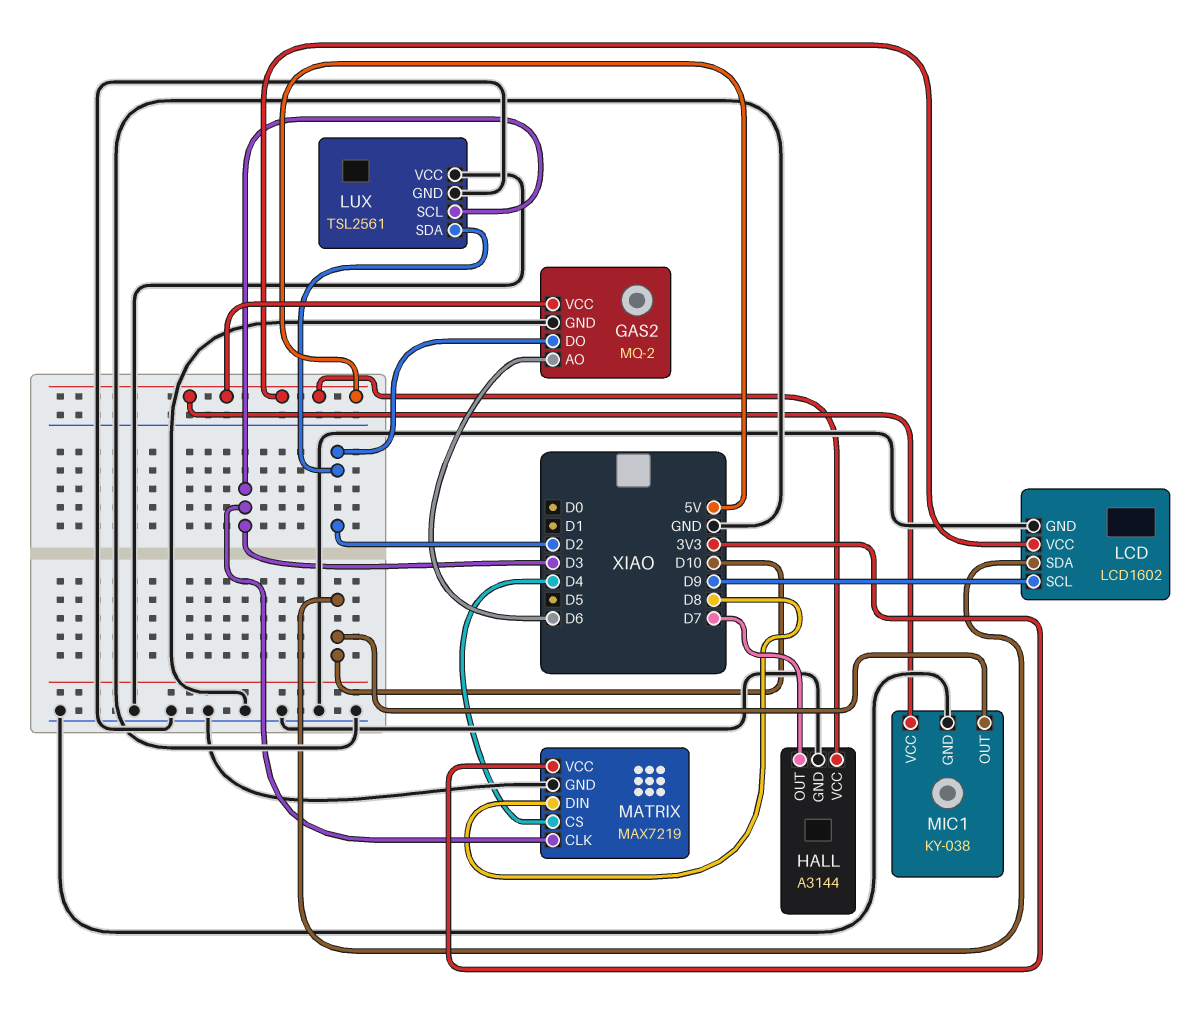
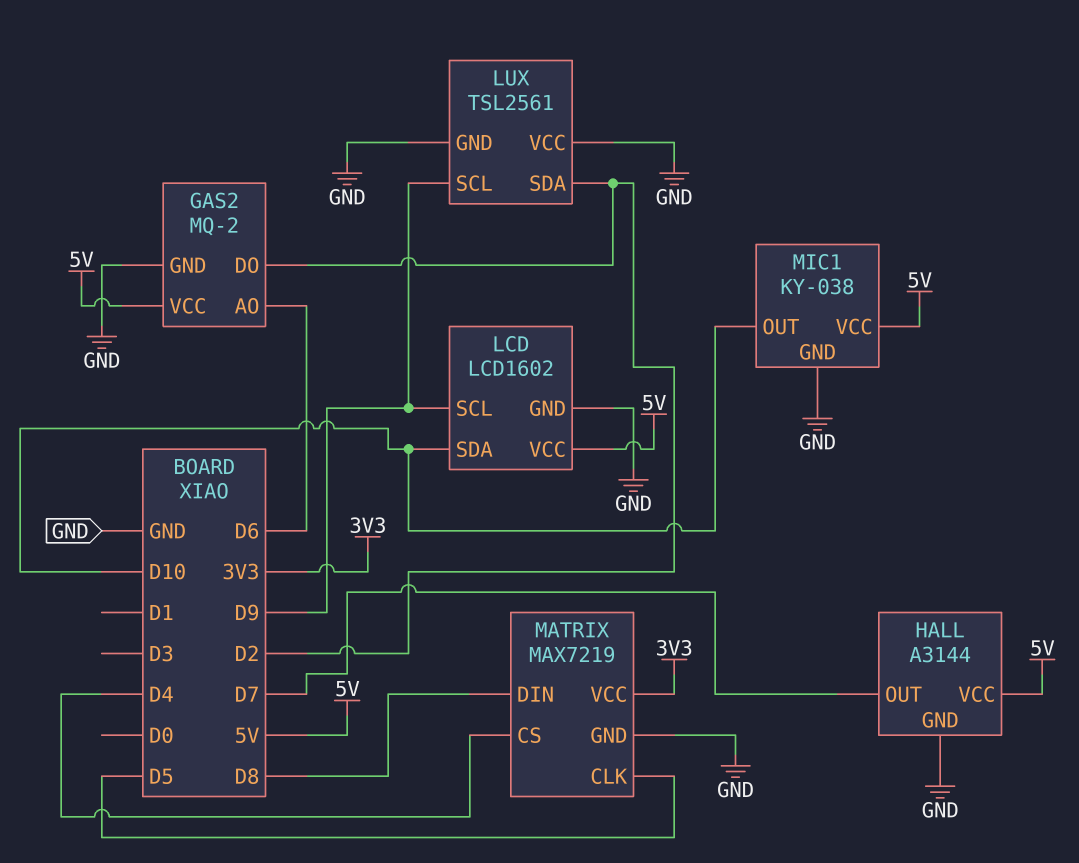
LUX pin SCL: D3 -> D9
MATRIX pin CLK: D3 -> D5

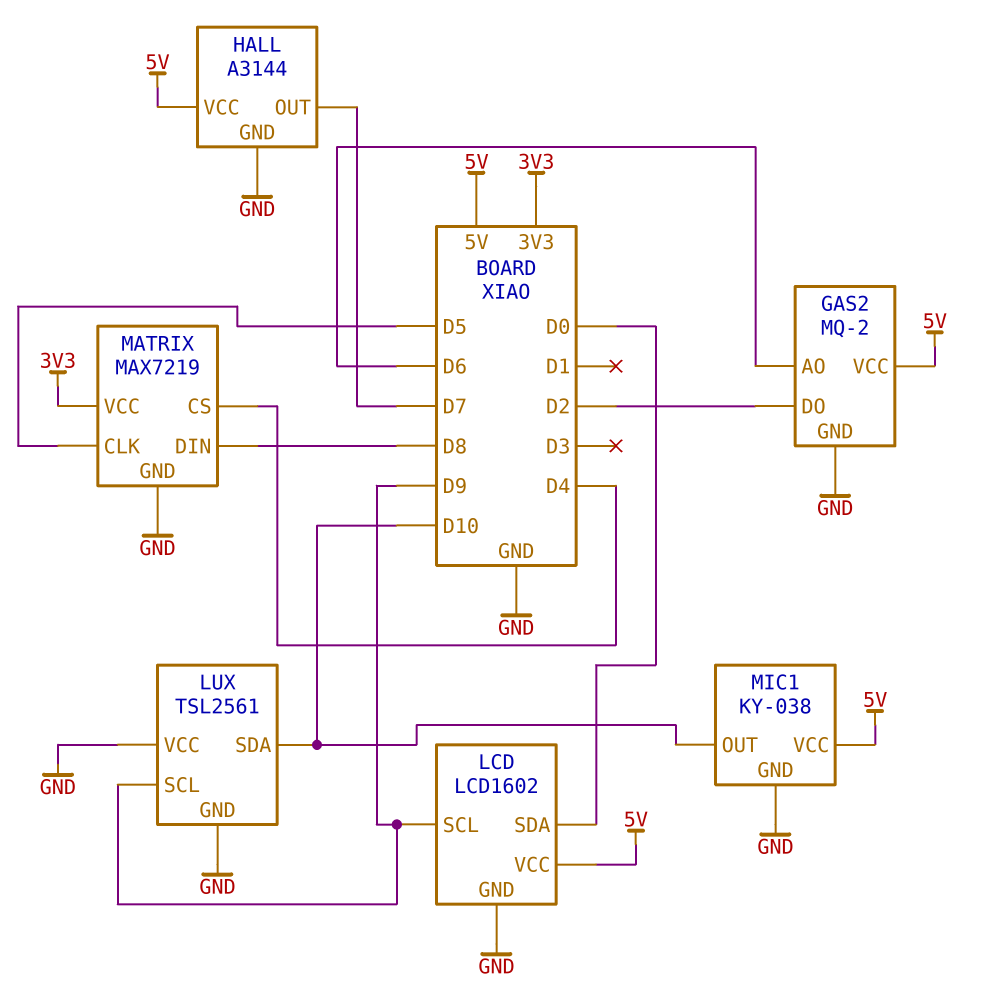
LCD pin SDA: D10 -> D0
LUX pin SDA: D2 -> D10

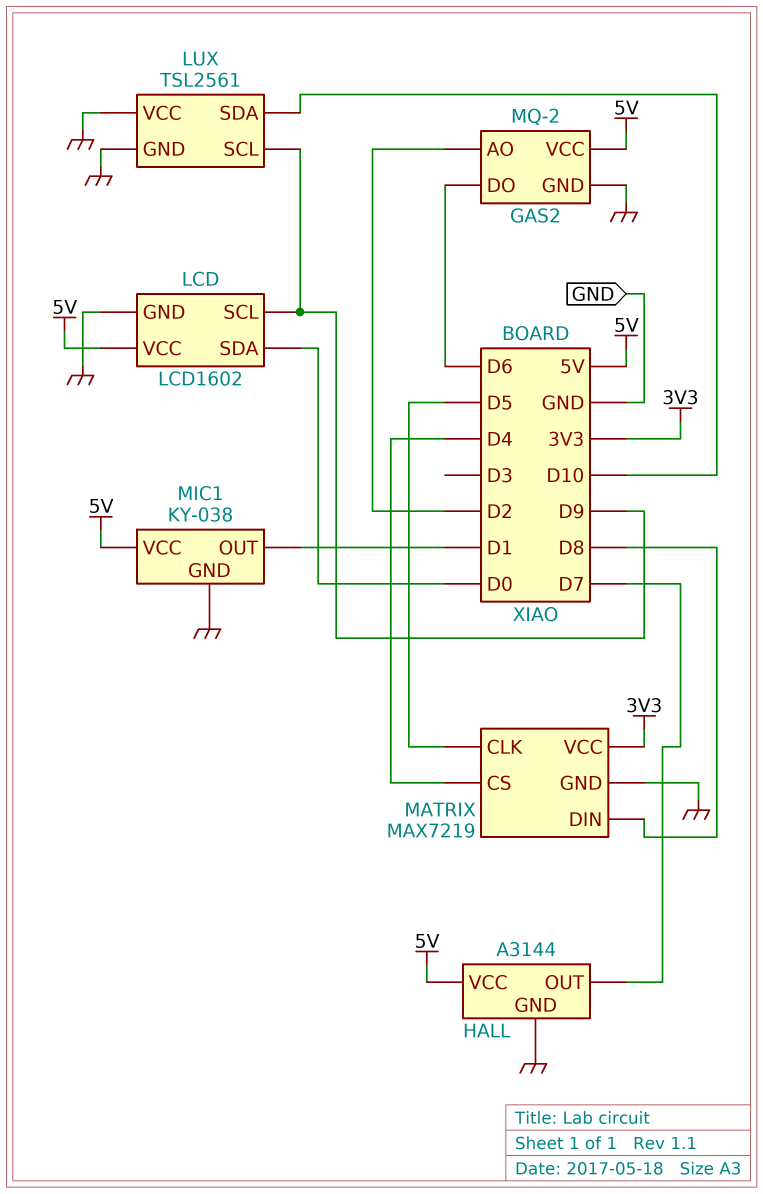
GAS2 pin AO: D6 -> D2
GAS2 pin DO: D2 -> D6
MIC1 pin OUT: D10 -> D1

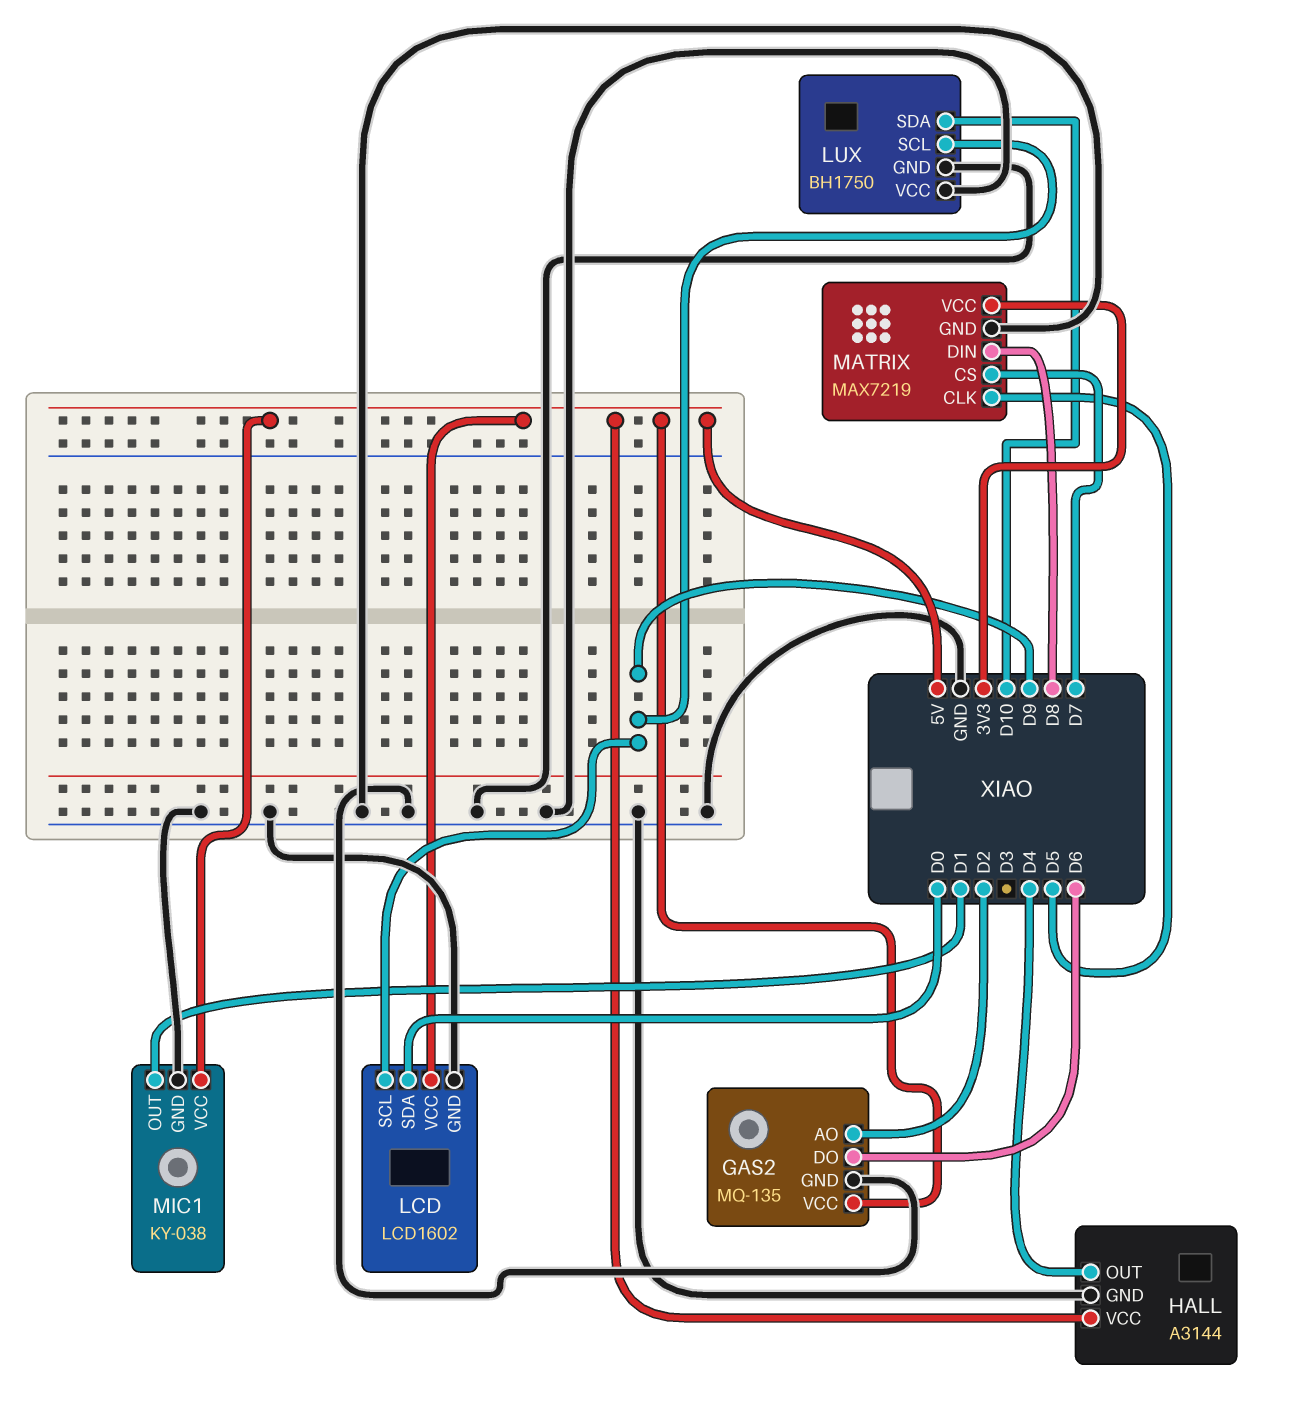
GAS2: MQ-2 -> MQ-135
HALL pin OUT: D7 -> D4
LUX: TSL2561 -> BH1750
MATRIX pin CS: D4 -> D7

